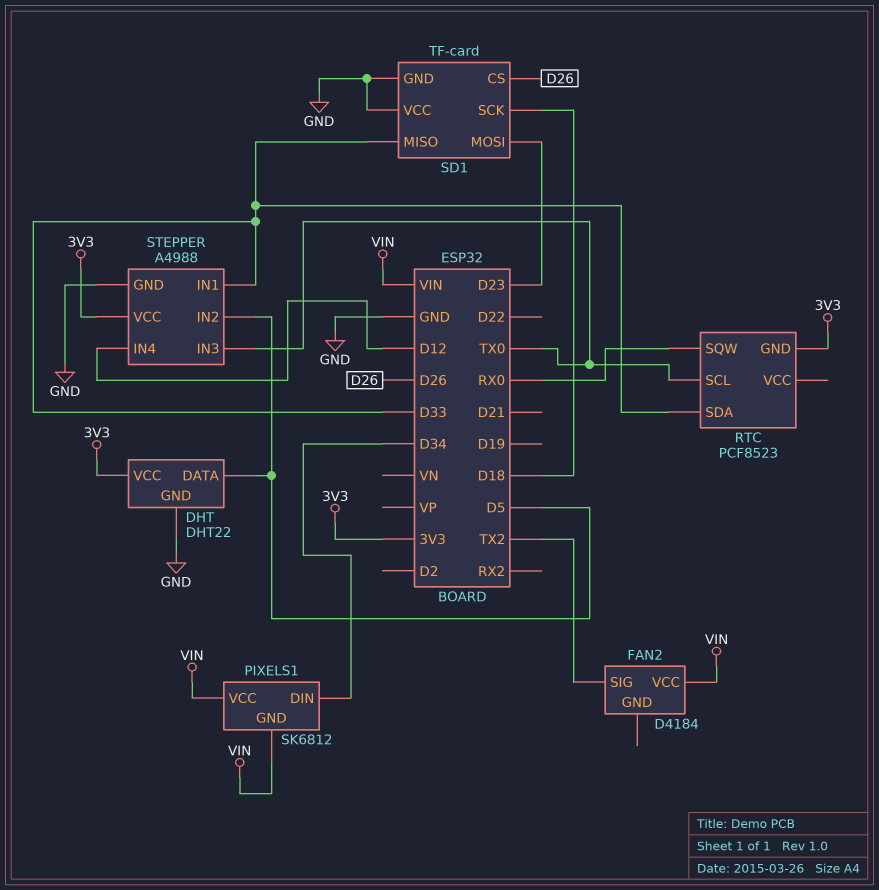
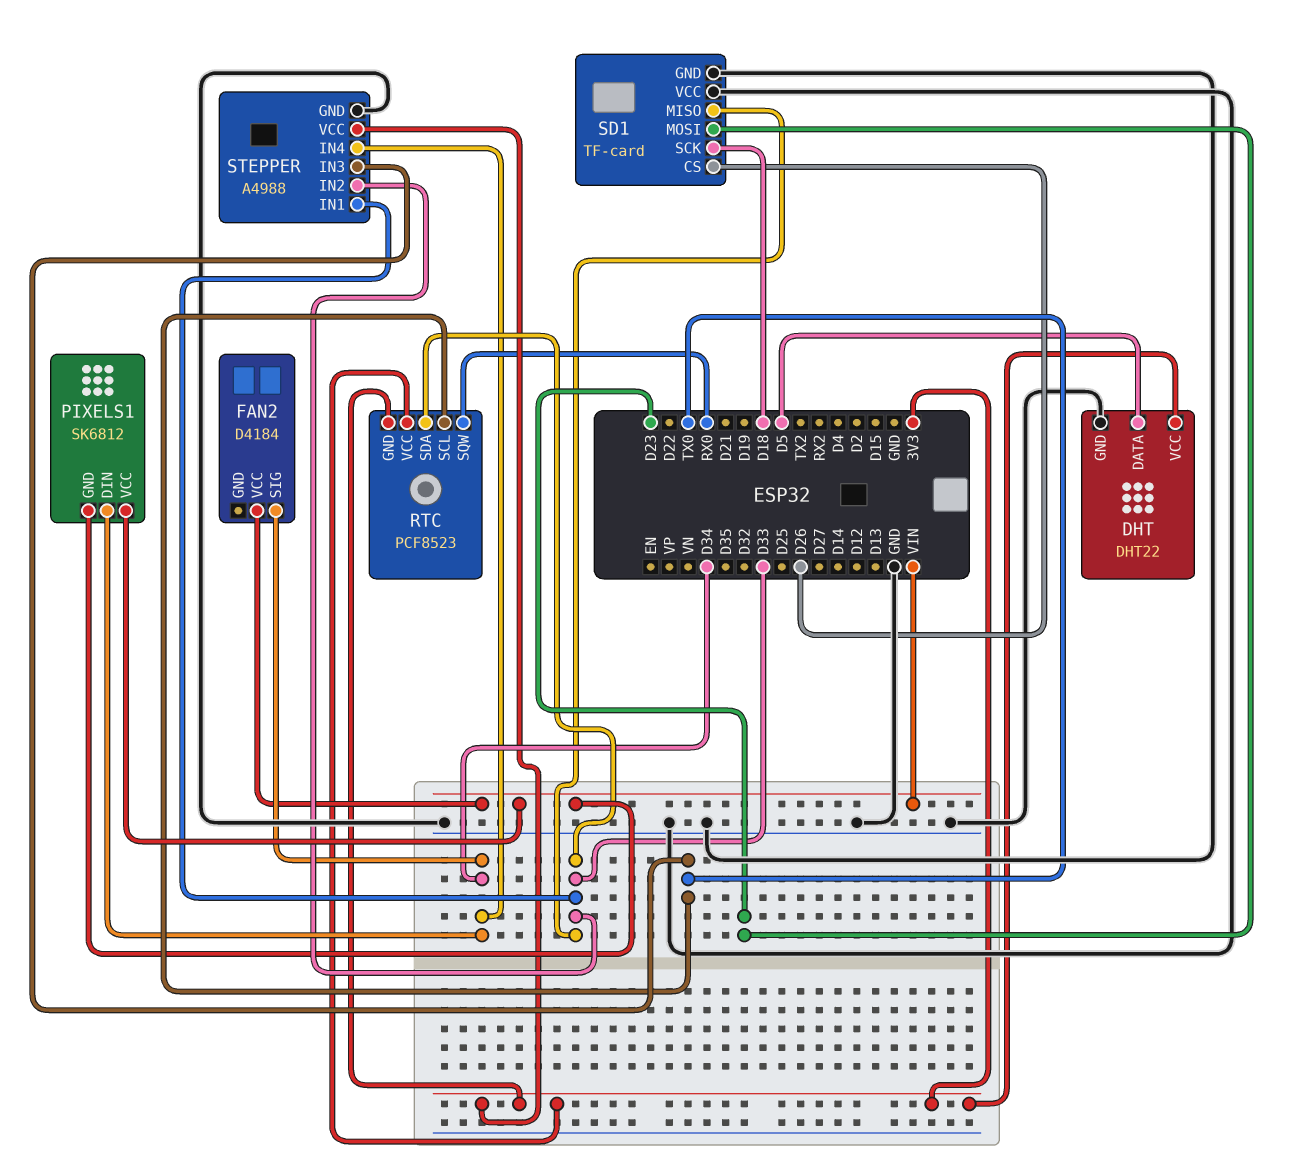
FAN2 pin SIG: TX2 -> D34
RTC pin VCC: none -> 3V3
STEPPER pin IN2: D5 -> D33
STEPPER pin IN4: D12 -> D34

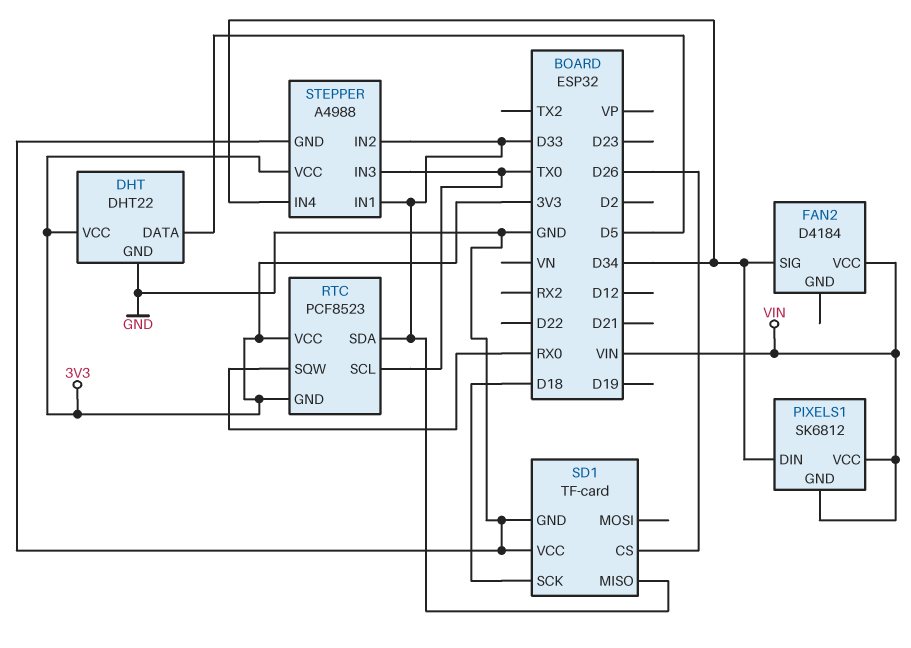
SD1 pin MOSI: D23 -> none

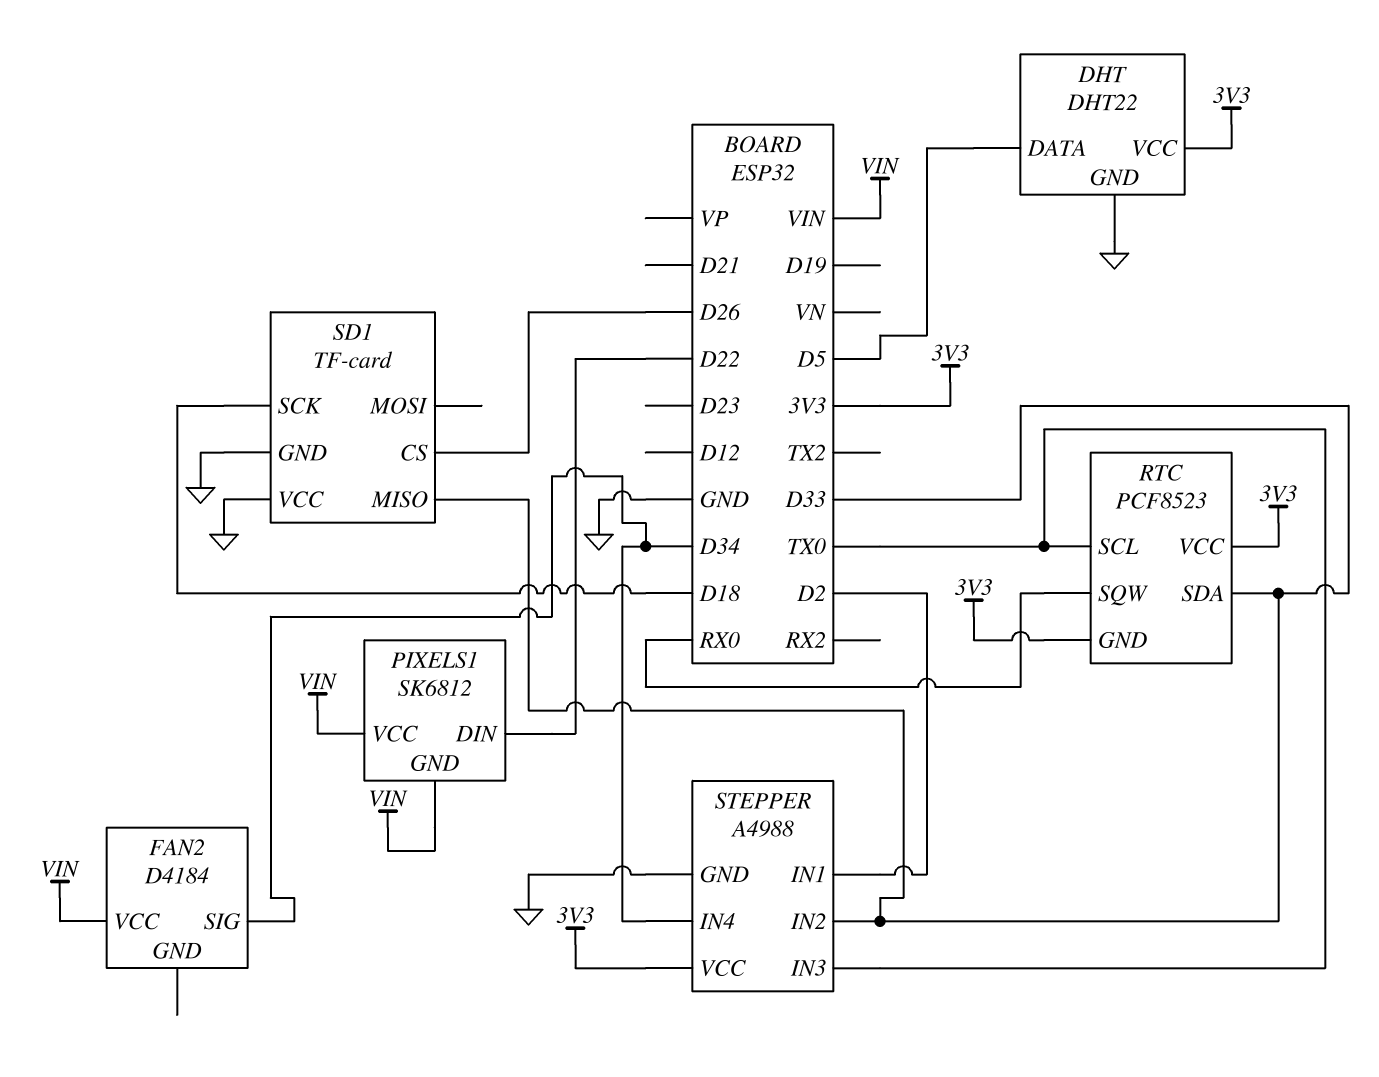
PIXELS1 pin DIN: D34 -> D22
STEPPER pin IN1: D33 -> D2

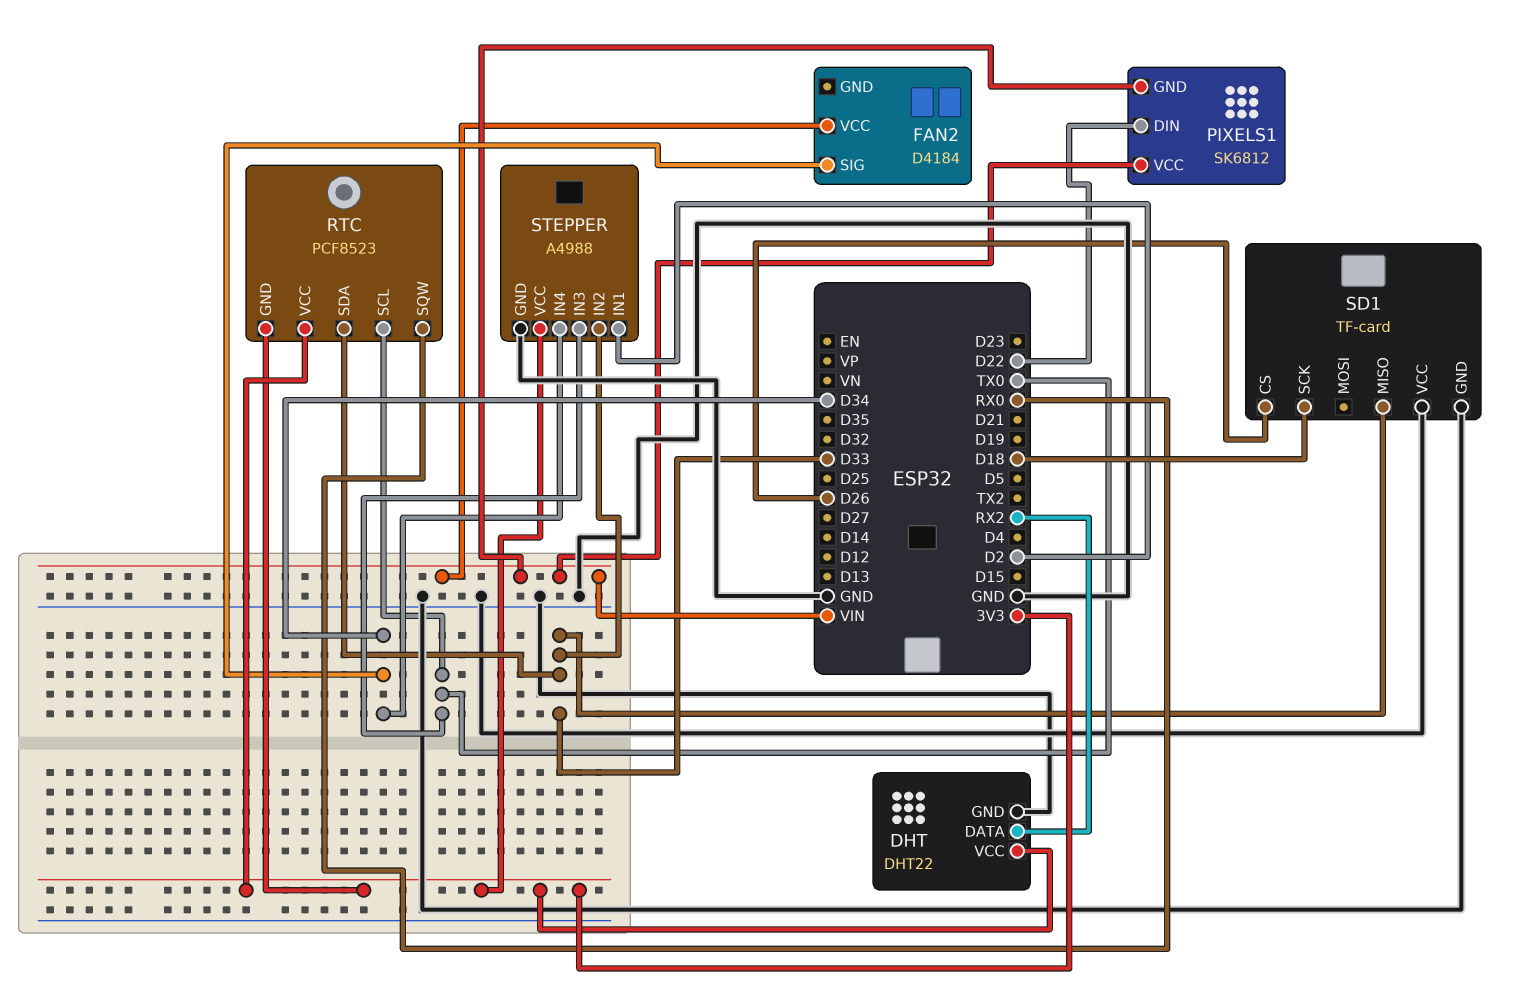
DHT pin DATA: D5 -> RX2

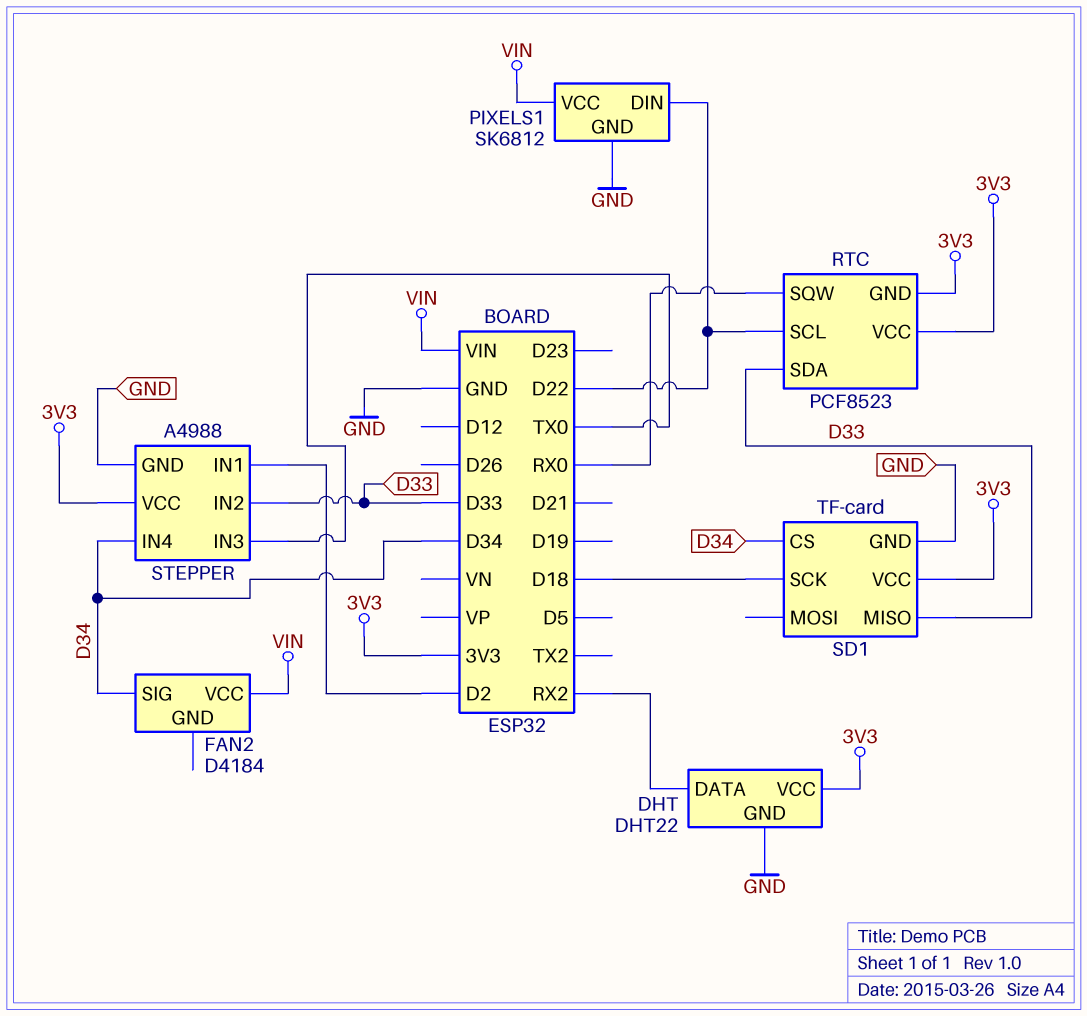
PIXELS1 pin GND: VIN -> GND
RTC pin SCL: TX0 -> D22
SD1 pin CS: D26 -> D34
SD1 pin VCC: GND -> 3V3

